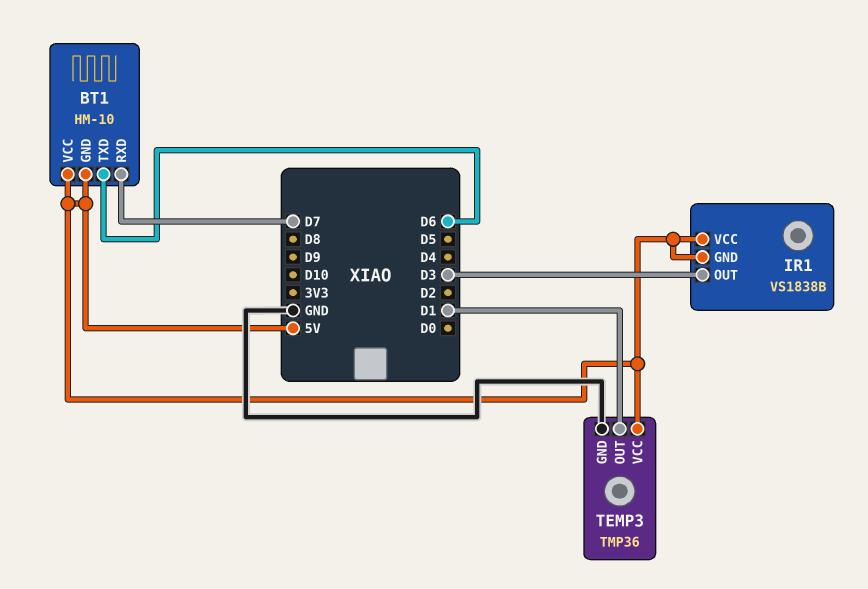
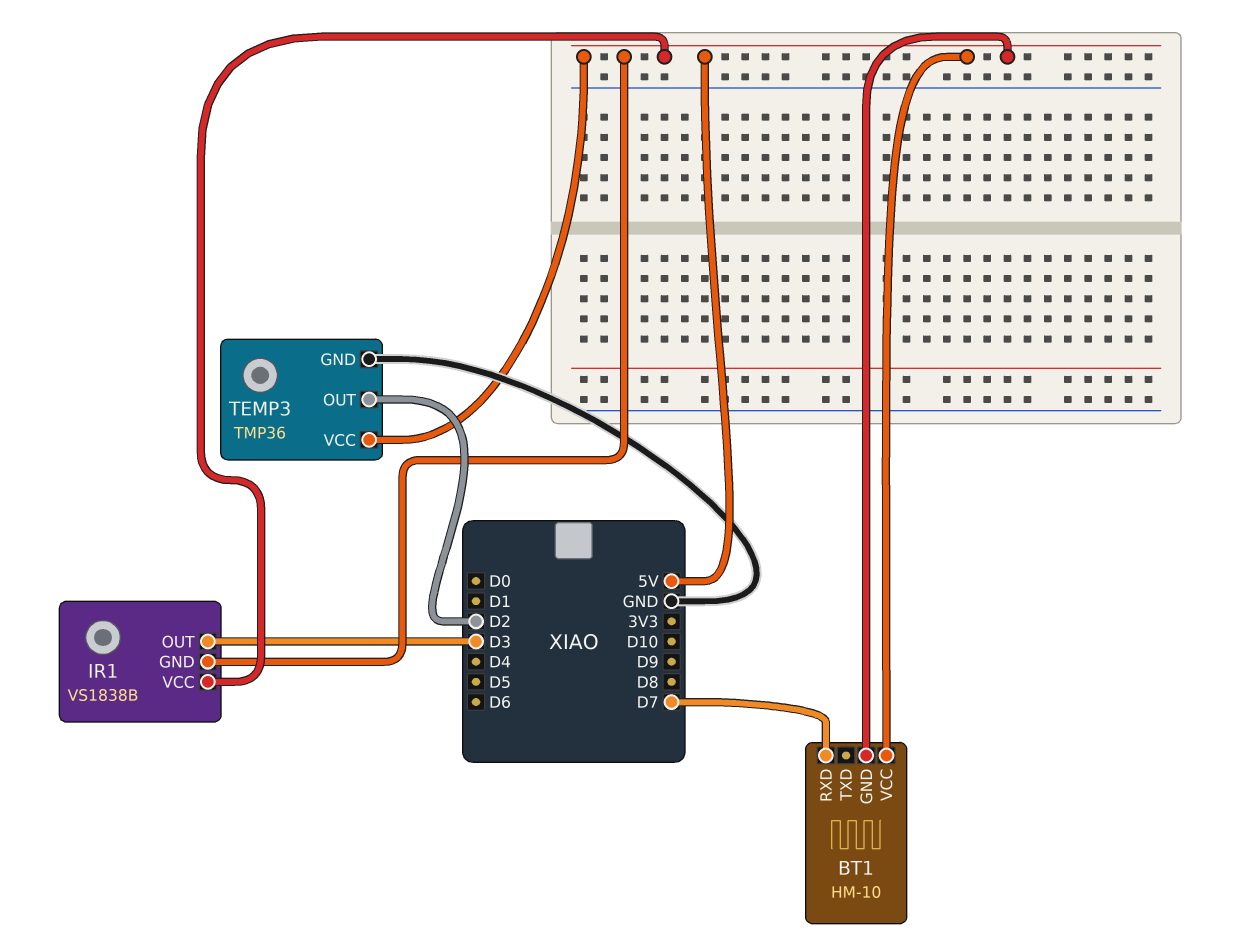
BT1 pin TXD: D6 -> none
TEMP3 pin OUT: D1 -> D2

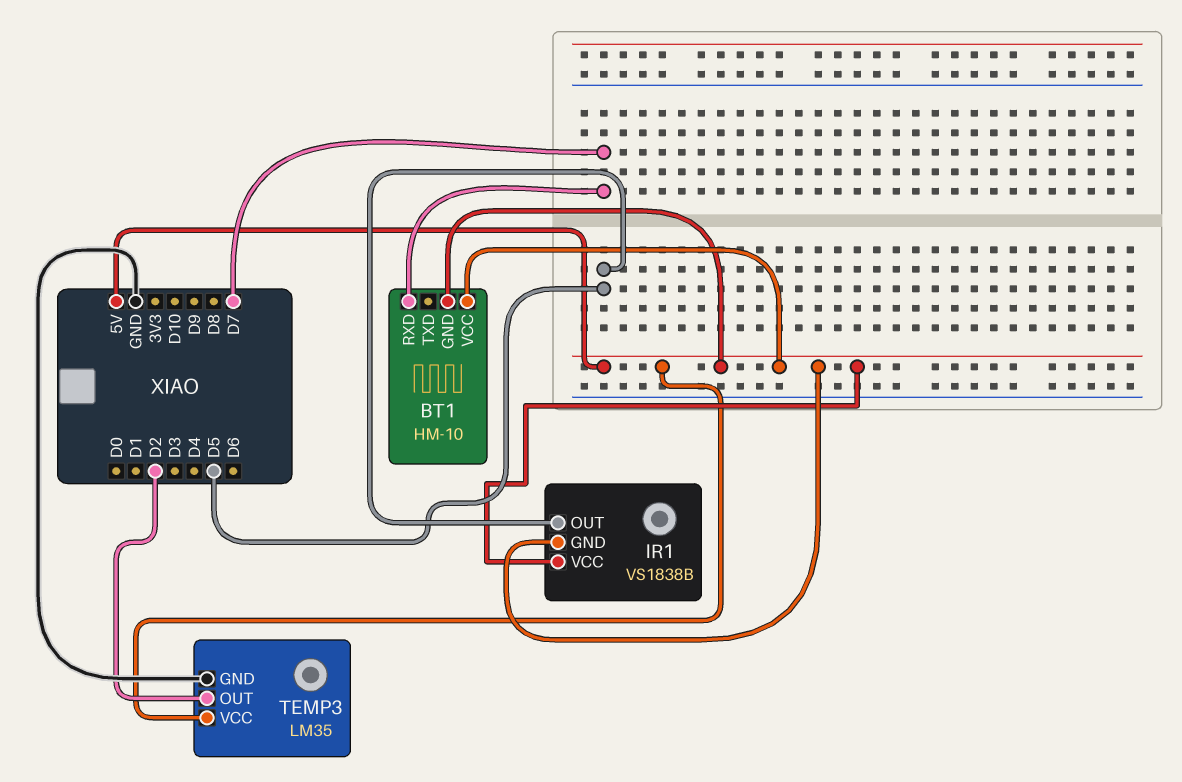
IR1 pin OUT: D3 -> D5
TEMP3: TMP36 -> LM35

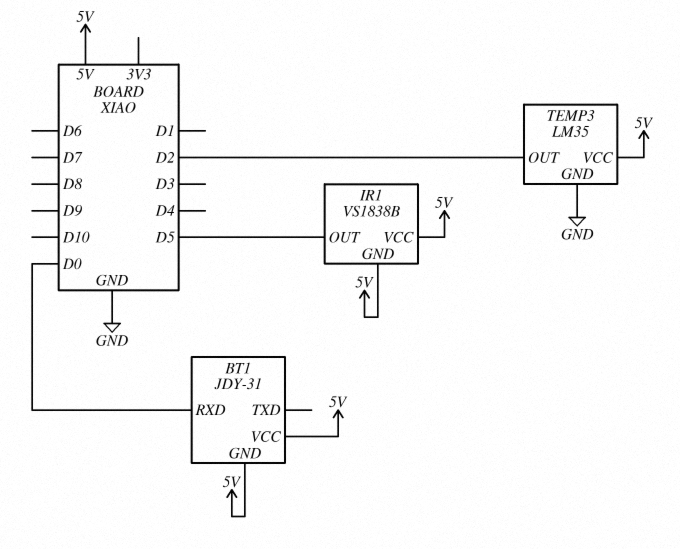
BT1: HM-10 -> JDY-31
BT1 pin RXD: D7 -> D0

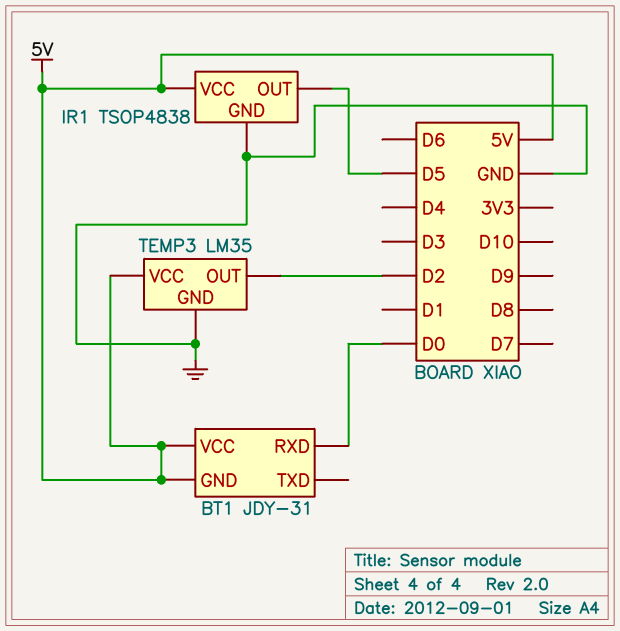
IR1: VS1838B -> TSOP4838
IR1 pin GND: 5V -> GND

